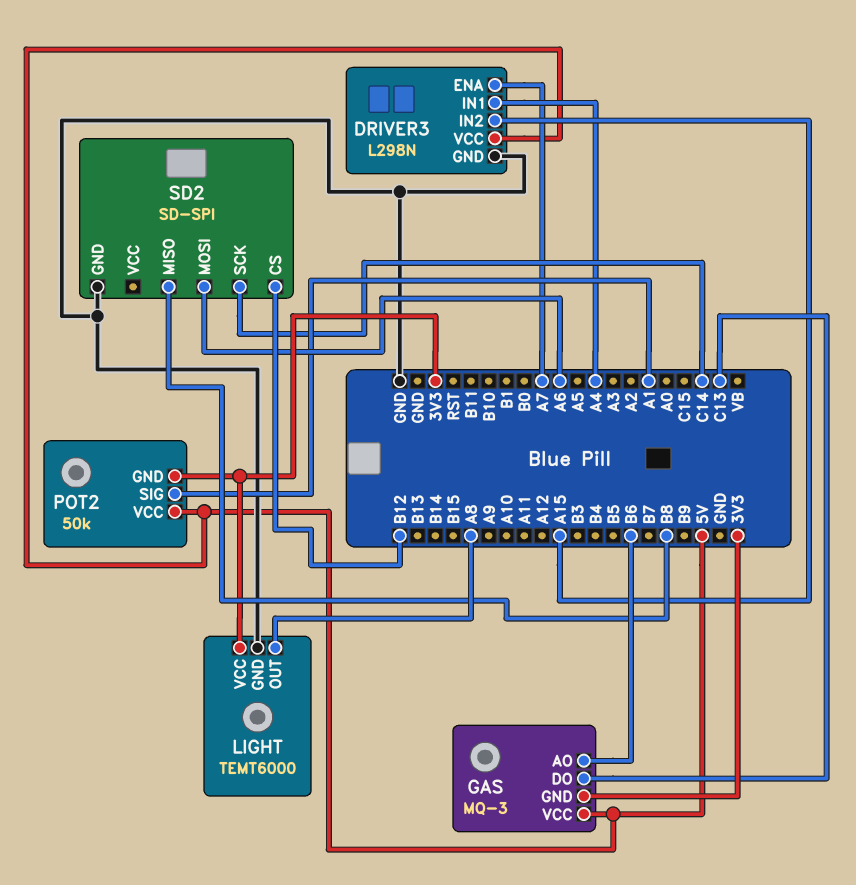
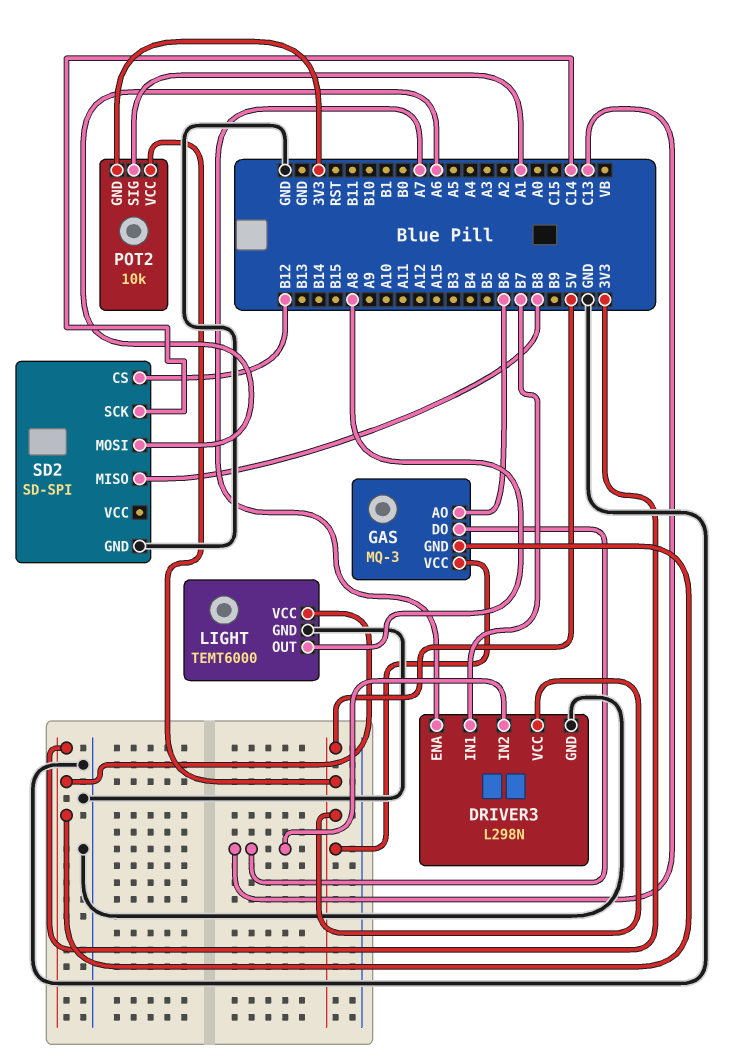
DRIVER3 pin IN1: A4 -> B7
DRIVER3 pin IN2: A15 -> C13
POT2: 50k -> 10k

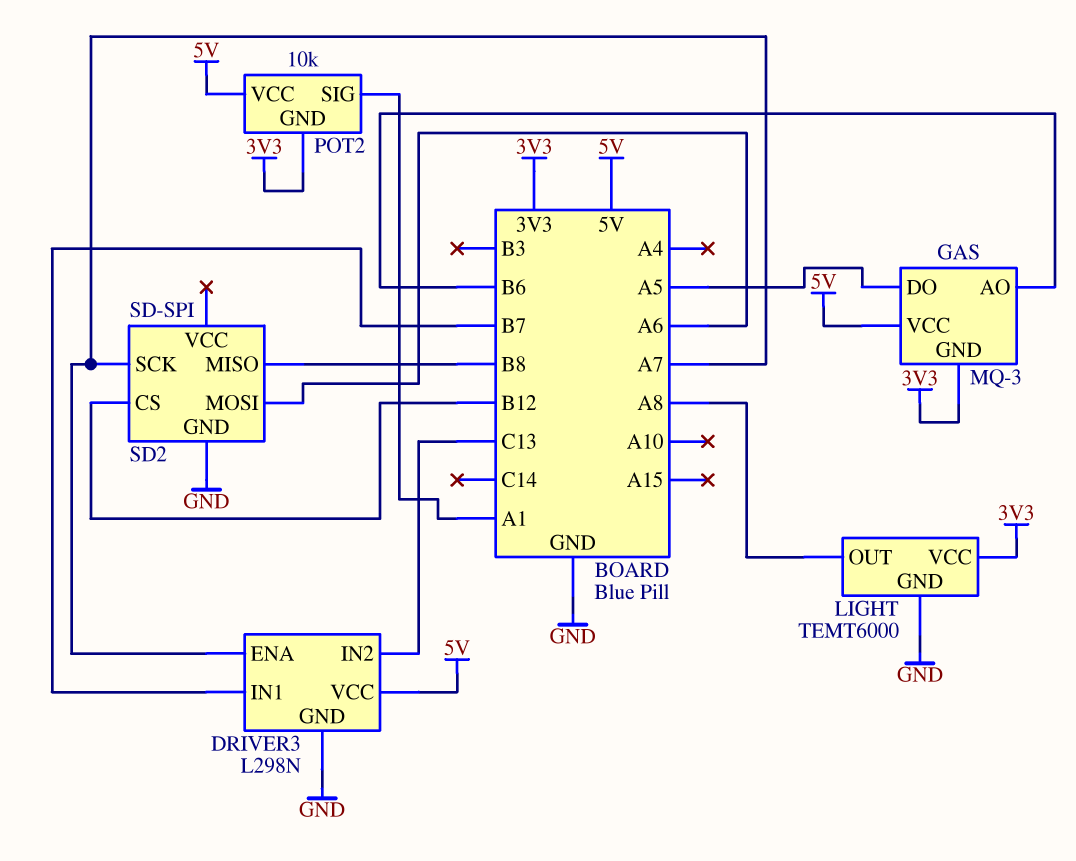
GAS pin DO: C13 -> A5
SD2 pin SCK: C14 -> A7

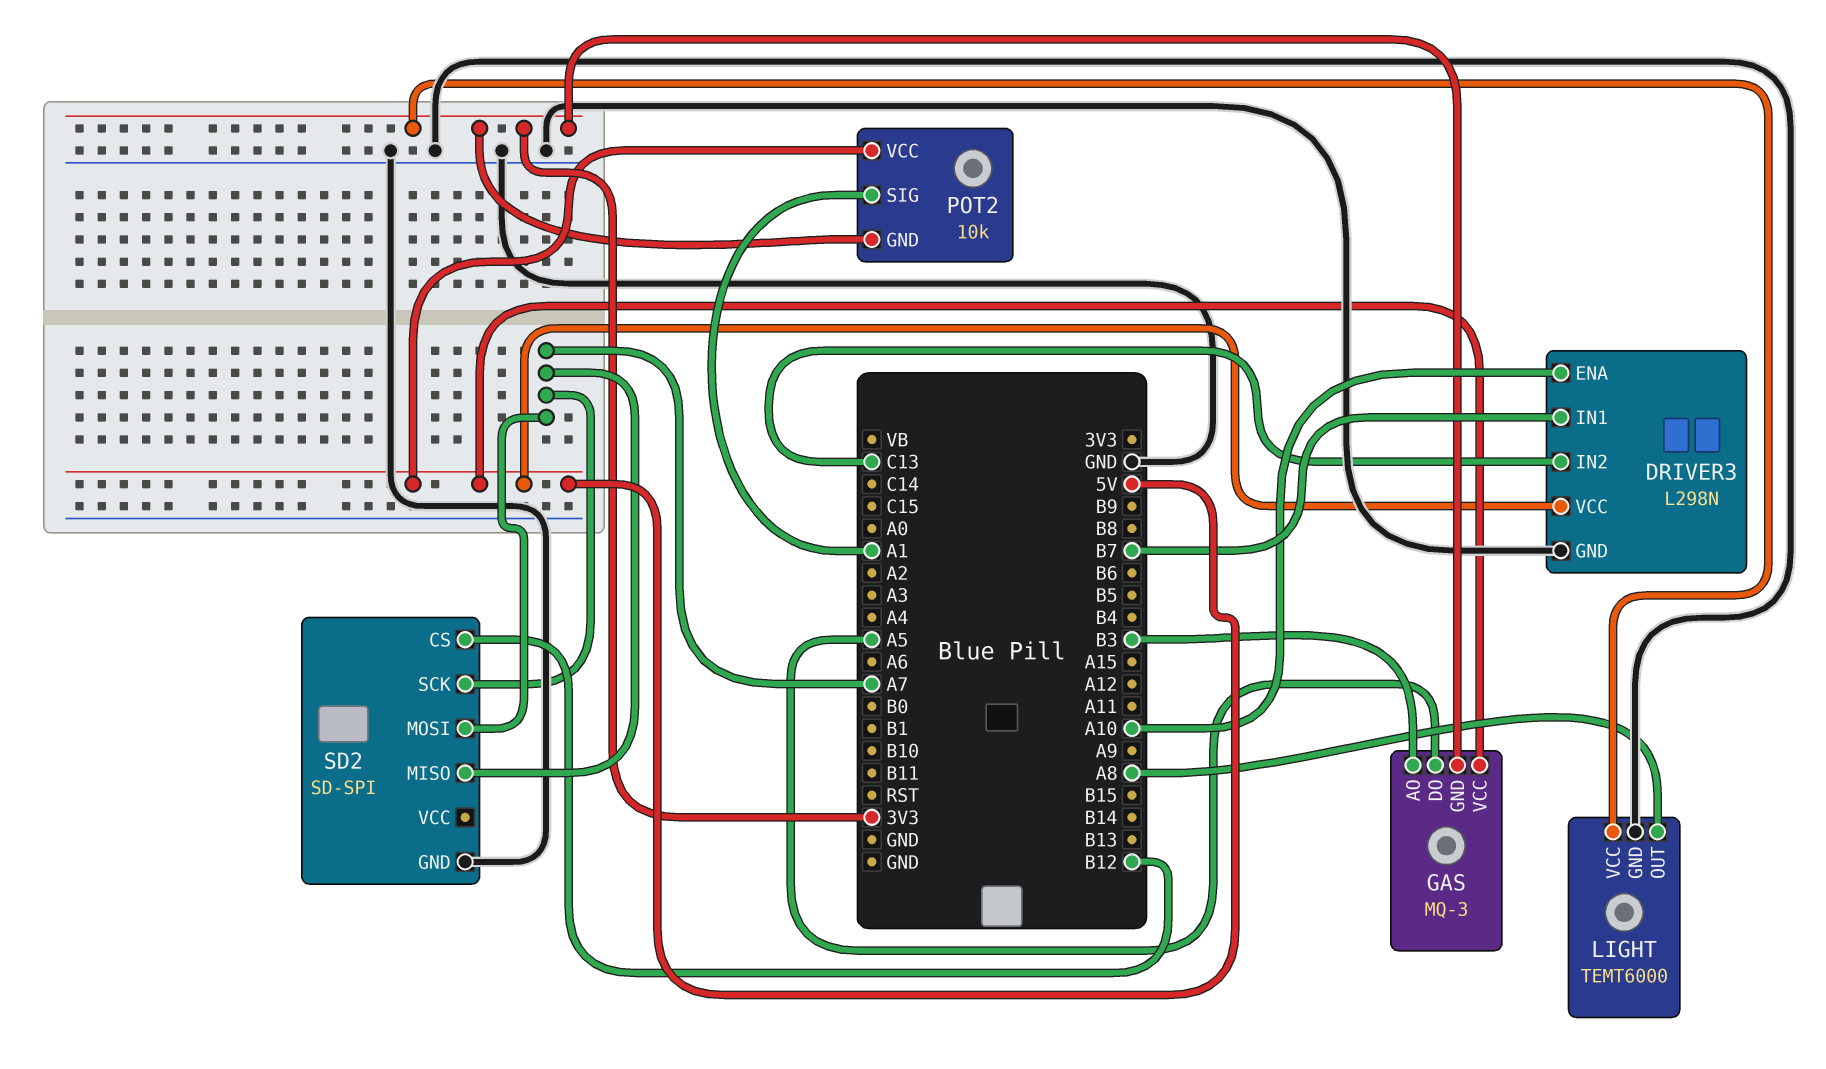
DRIVER3 pin ENA: A7 -> A10
GAS pin AO: B6 -> B3
SD2 pin MISO: B8 -> A7
SD2 pin MOSI: A6 -> A7

